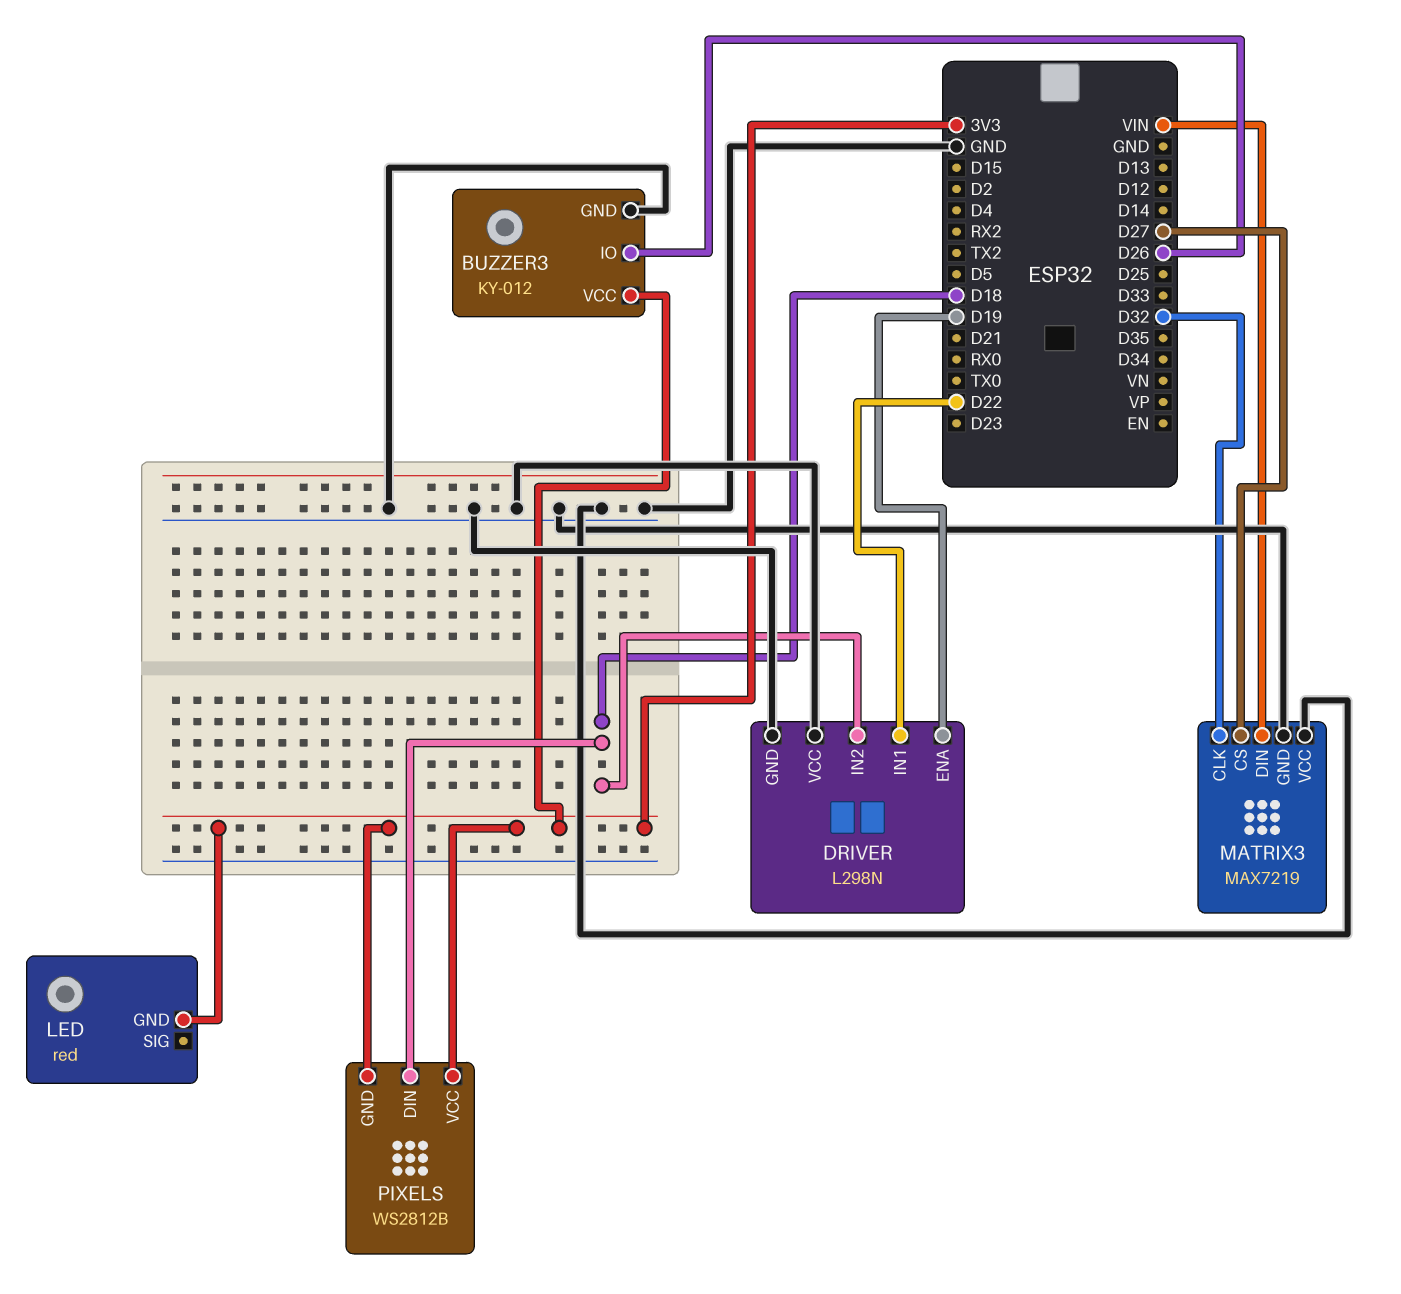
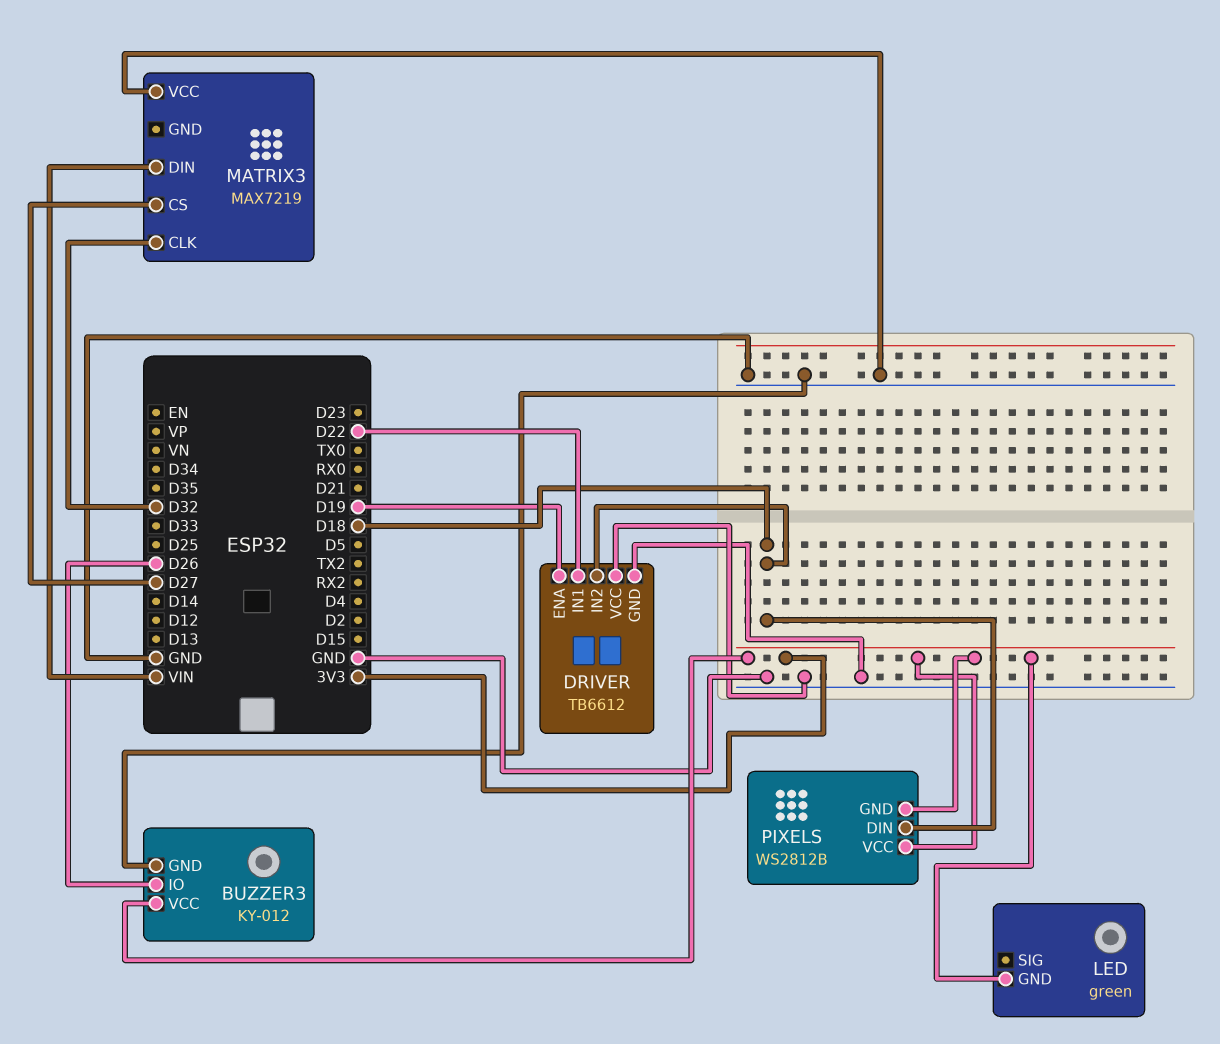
DRIVER: L298N -> TB6612
LED: red -> green
MATRIX3 pin GND: GND -> none

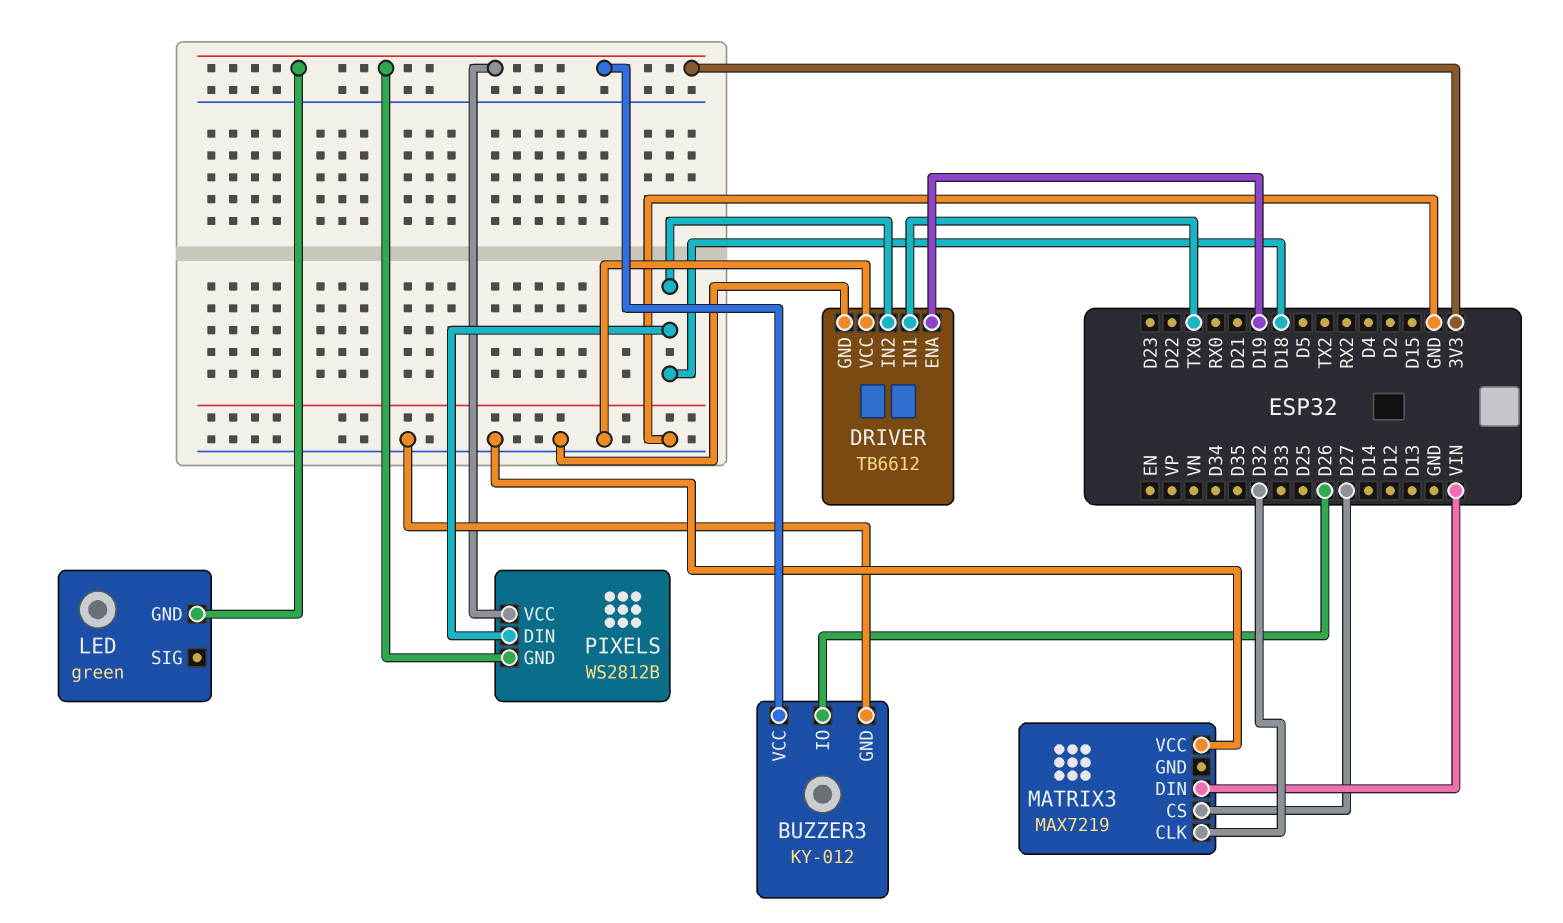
DRIVER pin IN1: D22 -> TX0

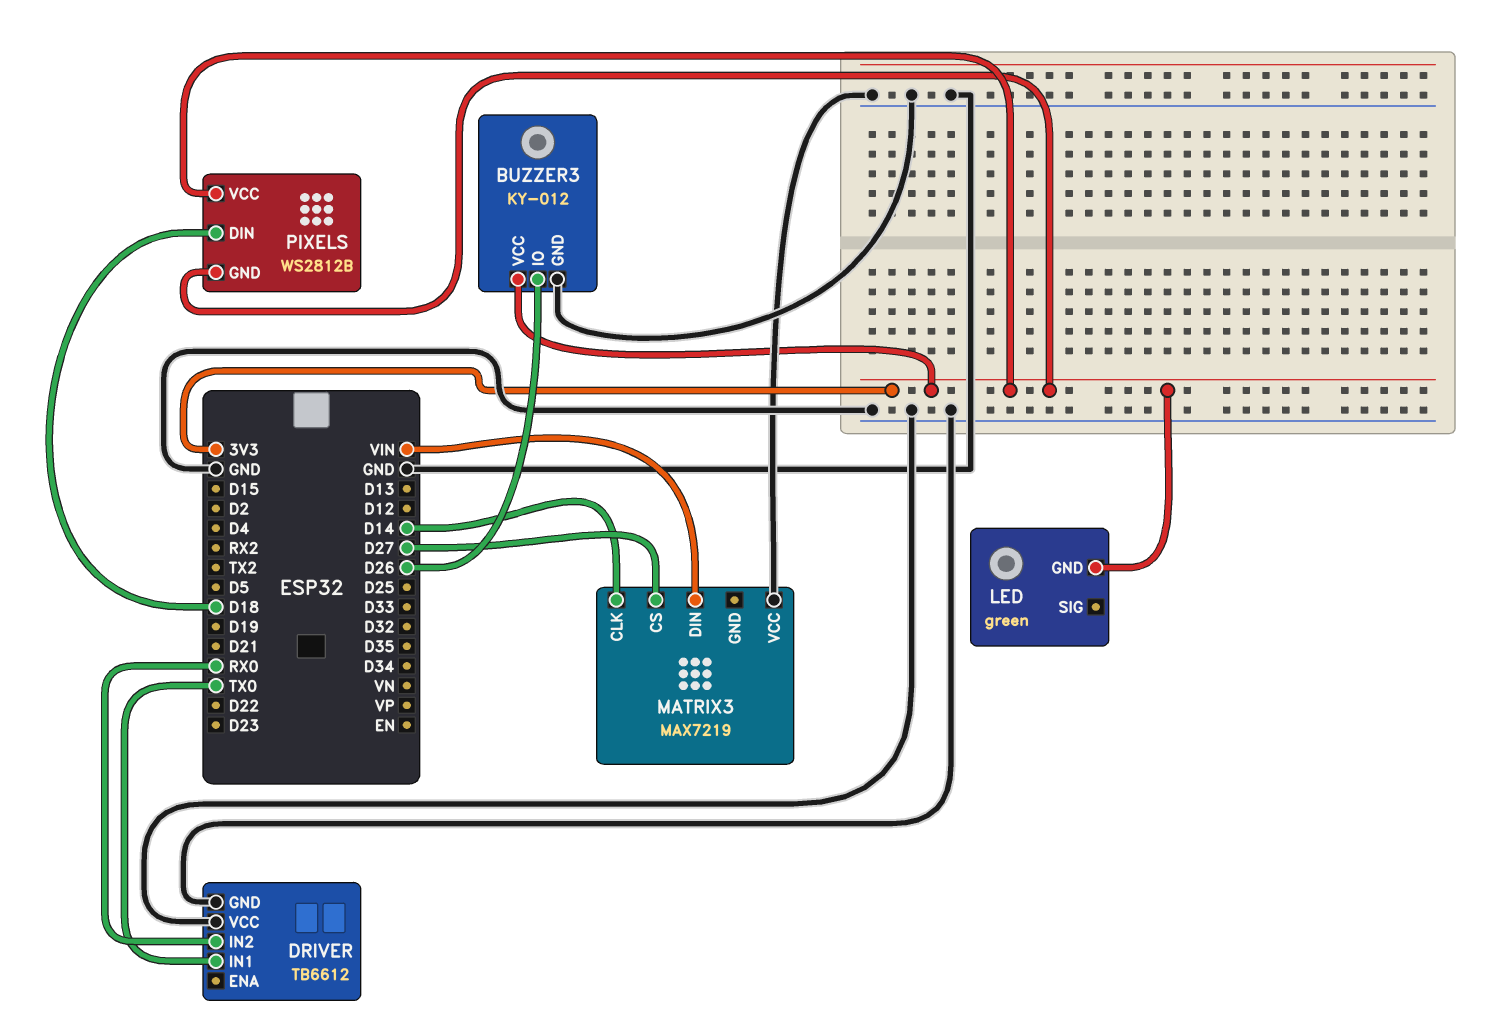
DRIVER pin ENA: D19 -> none
DRIVER pin IN2: D18 -> RX0
MATRIX3 pin CLK: D32 -> D14

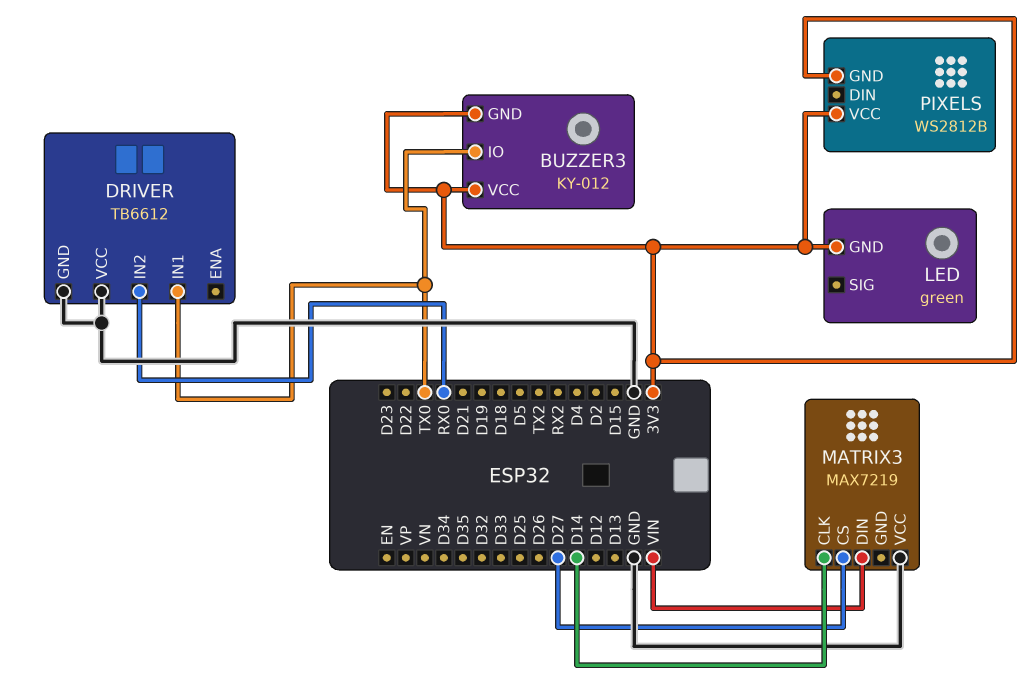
BUZZER3 pin GND: GND -> 3V3
BUZZER3 pin IO: D26 -> TX0
PIXELS pin DIN: D18 -> none

